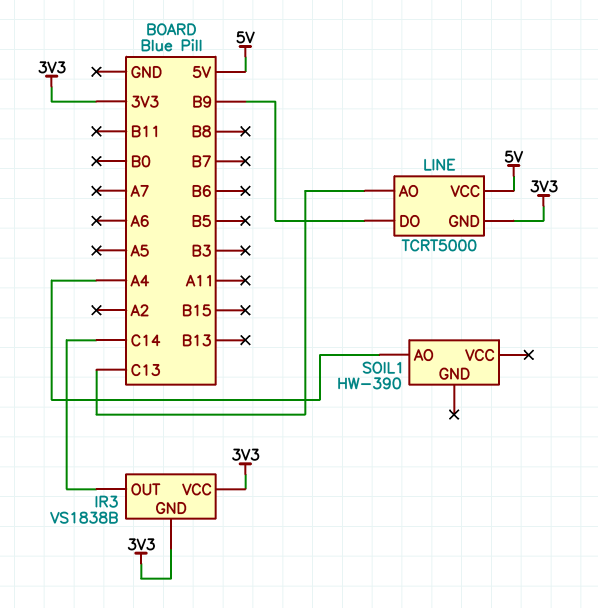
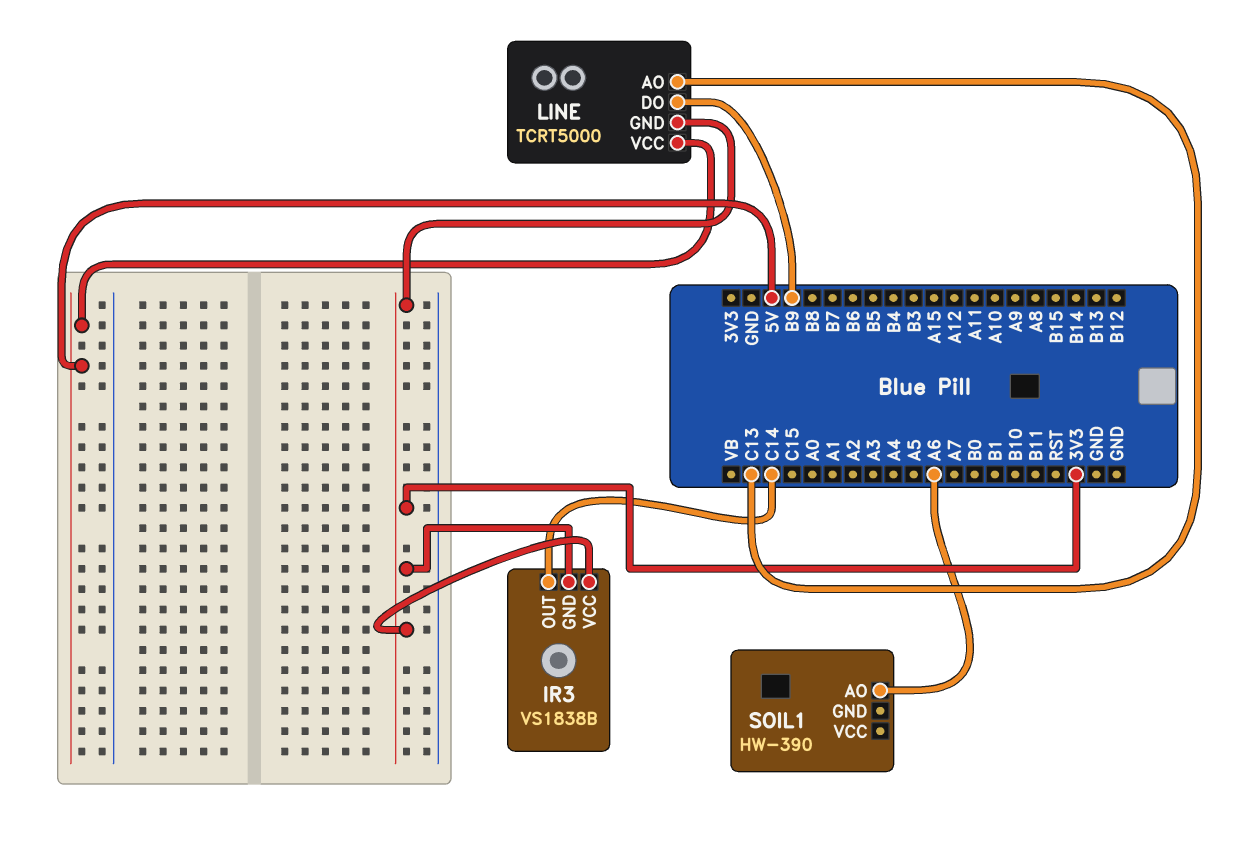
SOIL1 pin AO: A4 -> A6

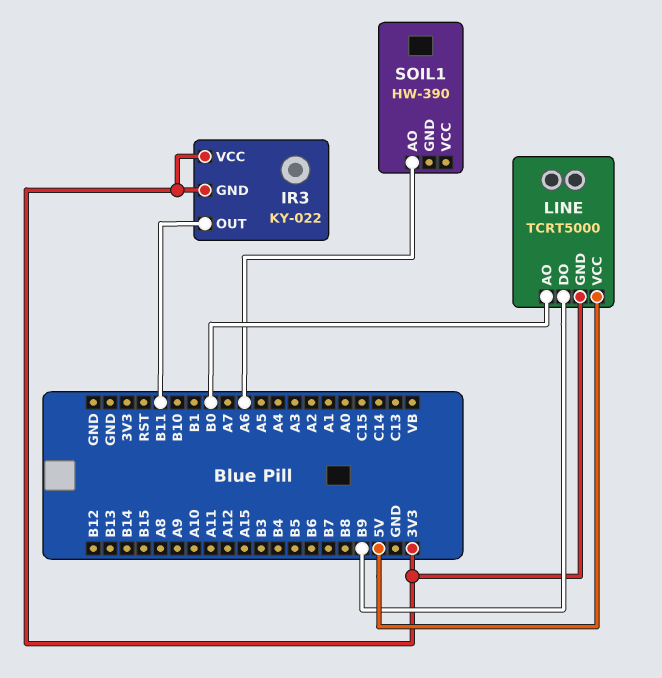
IR3: VS1838B -> KY-022
IR3 pin OUT: C14 -> B11
LINE pin AO: C13 -> B0

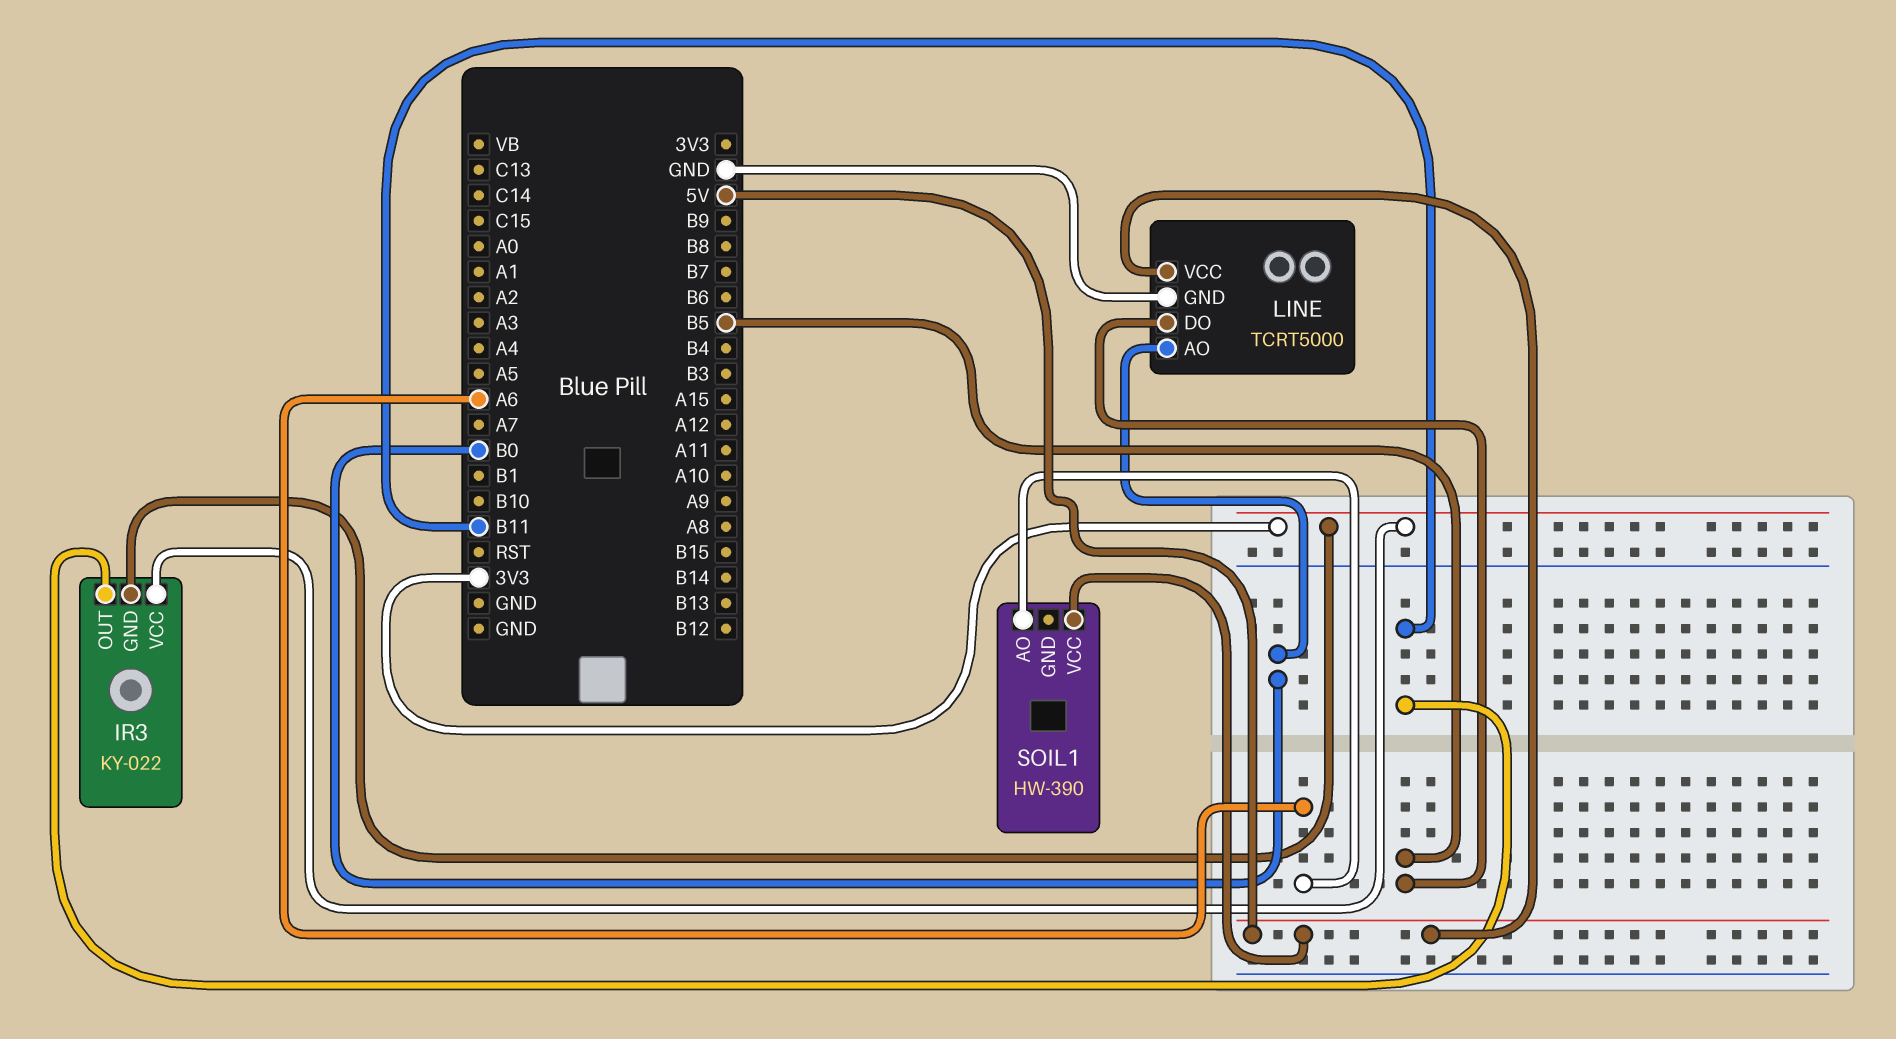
LINE pin DO: B9 -> B5
LINE pin GND: 3V3 -> GND
SOIL1 pin VCC: none -> 5V

